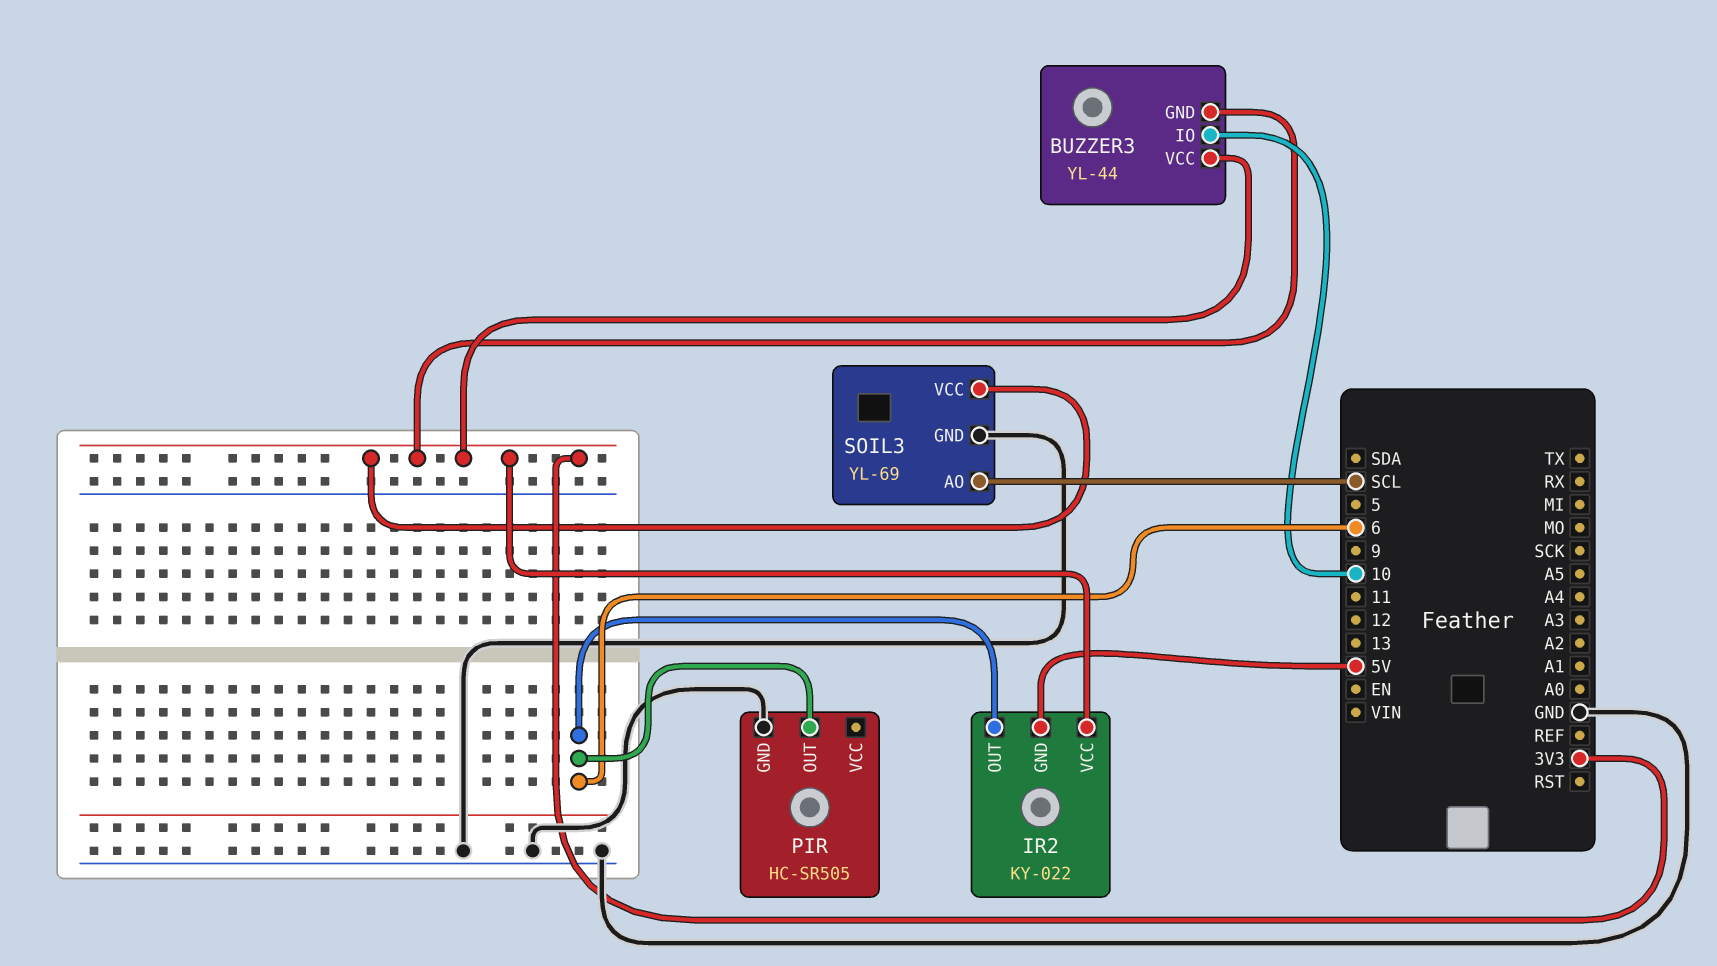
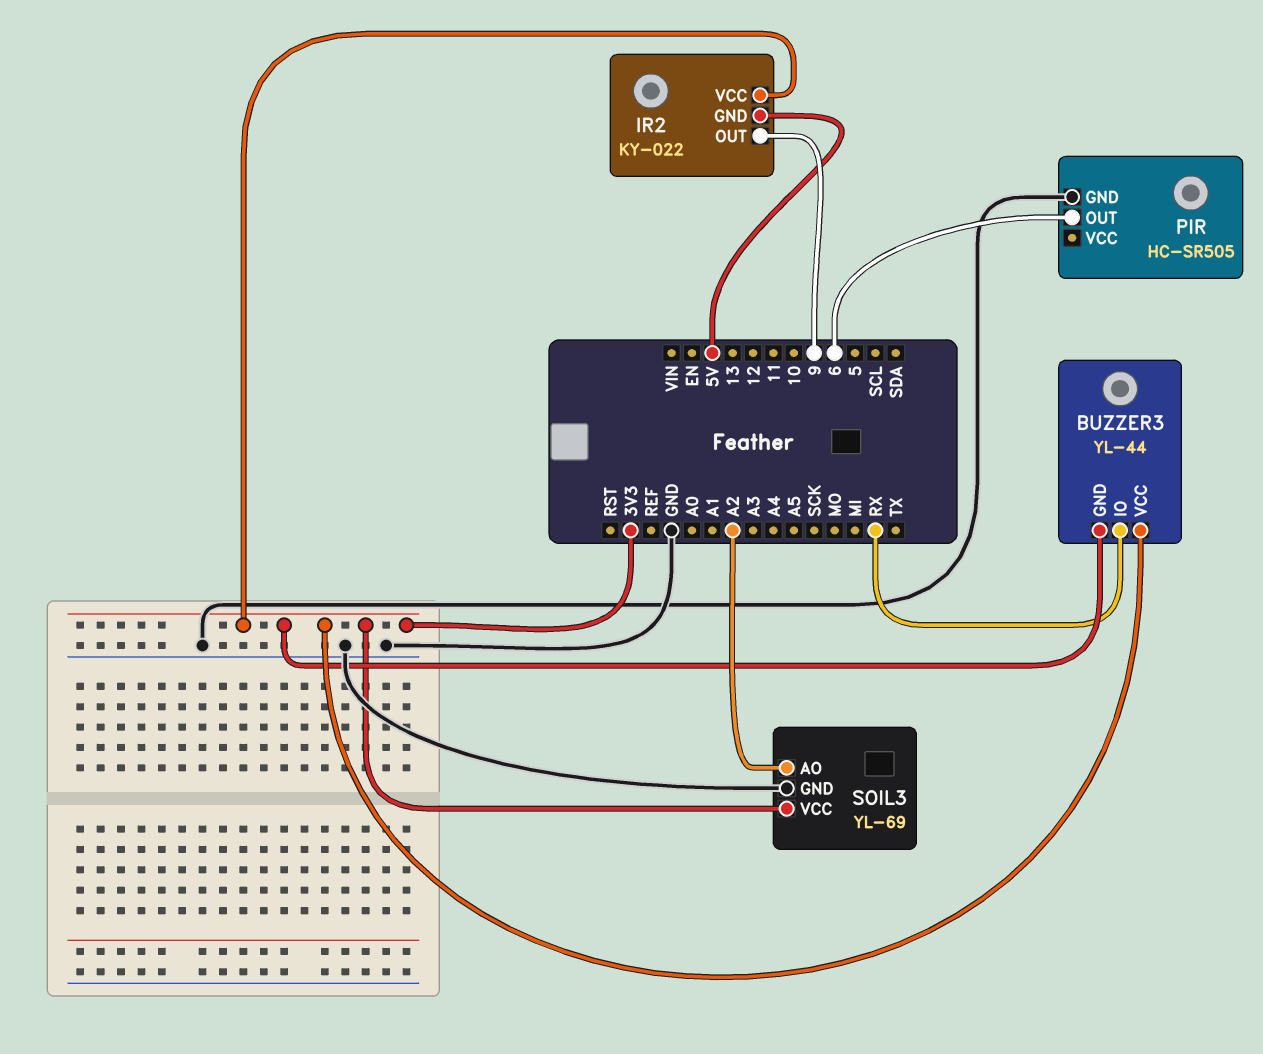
BUZZER3 pin IO: 10 -> RX
IR2 pin OUT: 6 -> 9
SOIL3 pin AO: SCL -> A2

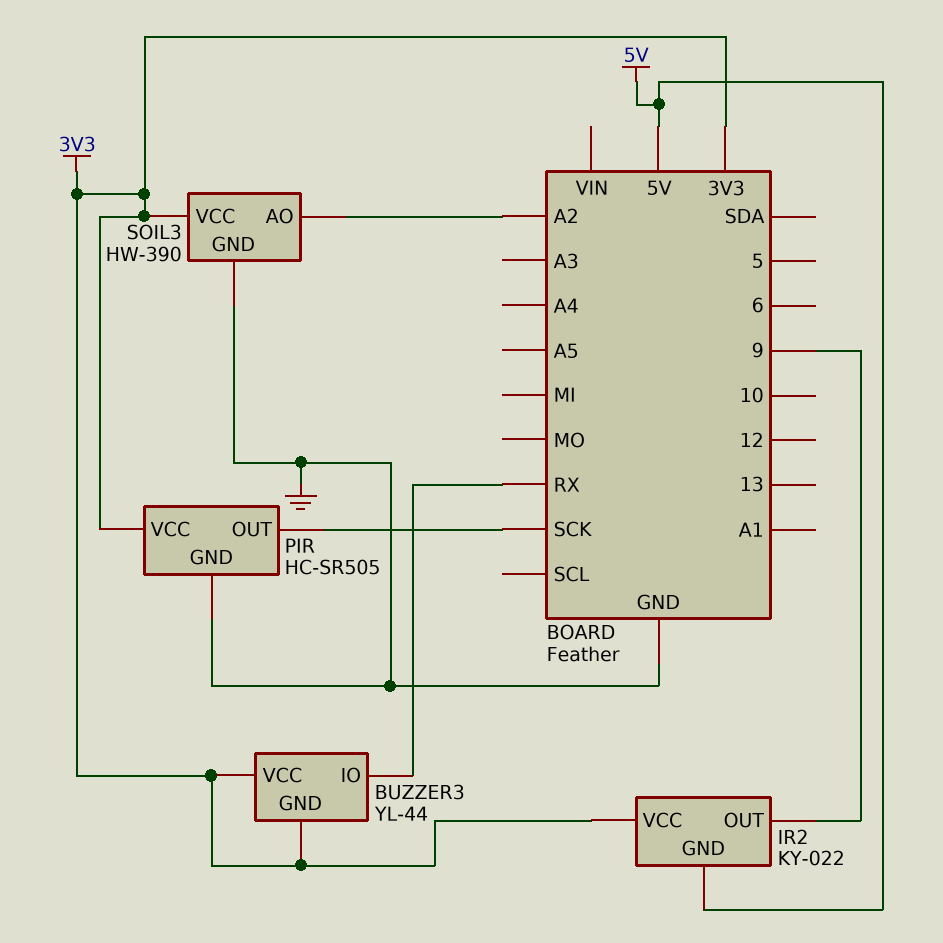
PIR pin OUT: 6 -> SCK
PIR pin VCC: none -> 3V3
SOIL3: YL-69 -> HW-390

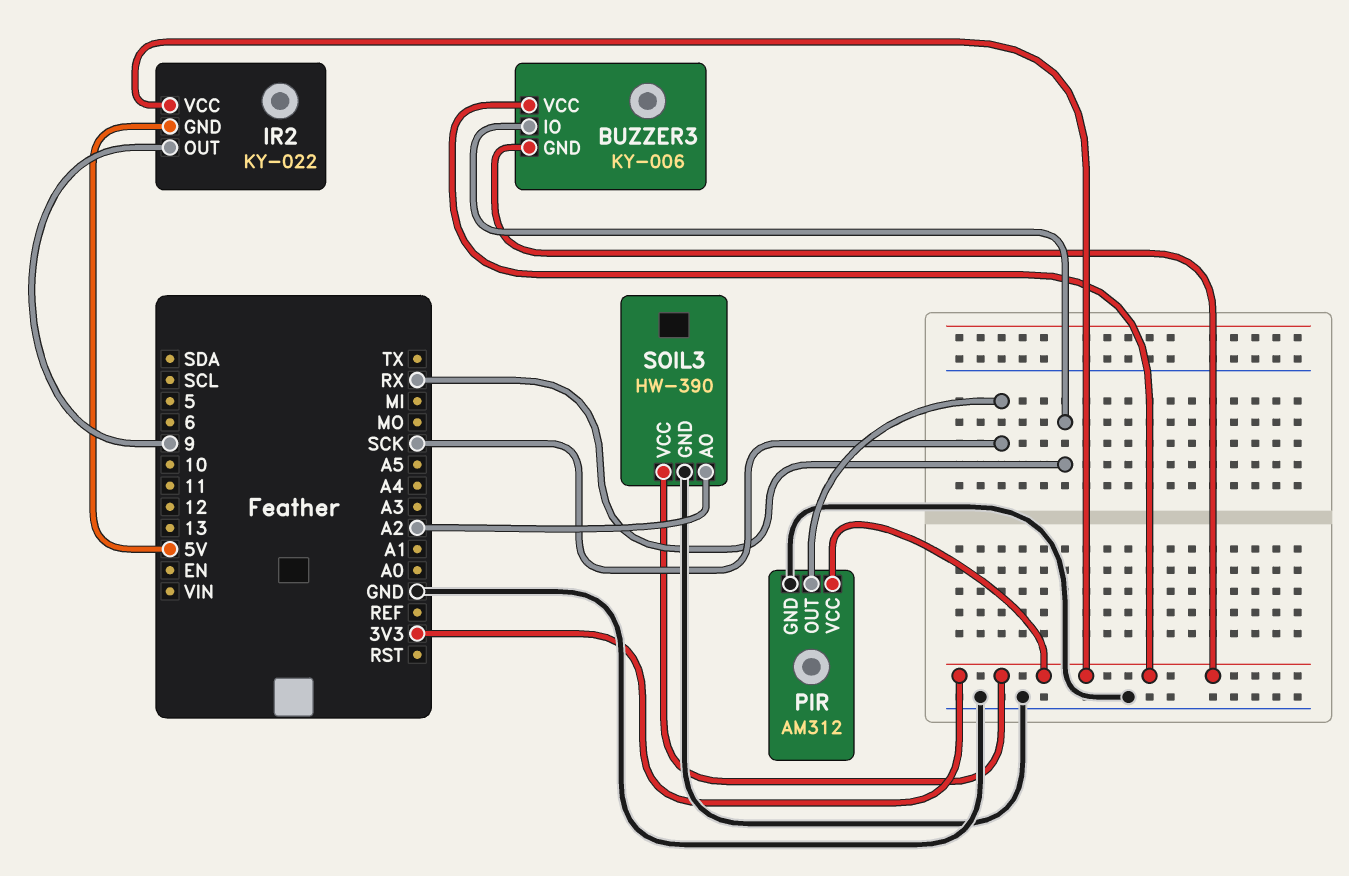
BUZZER3: YL-44 -> KY-006
PIR: HC-SR505 -> AM312

